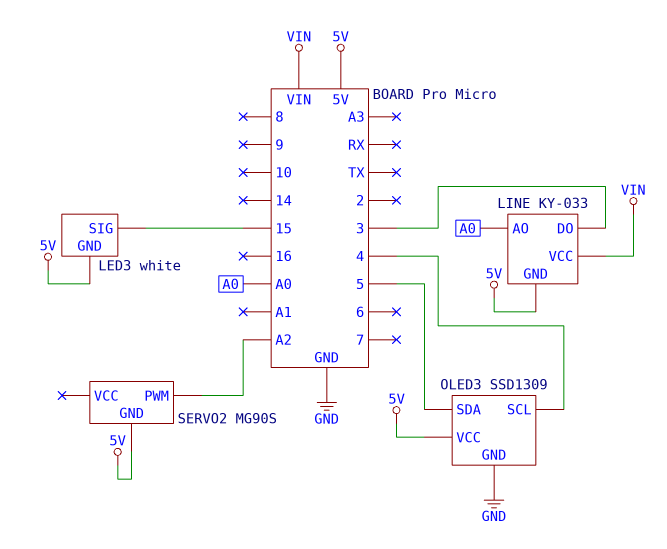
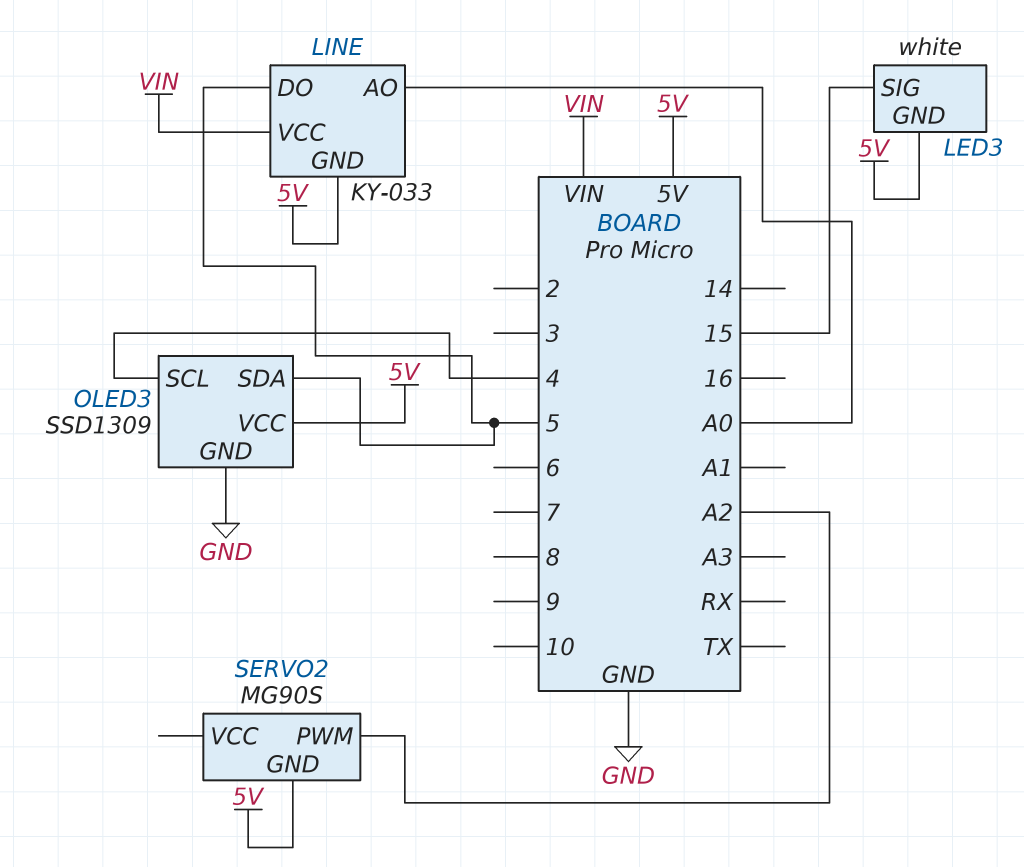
LINE pin DO: 3 -> 5

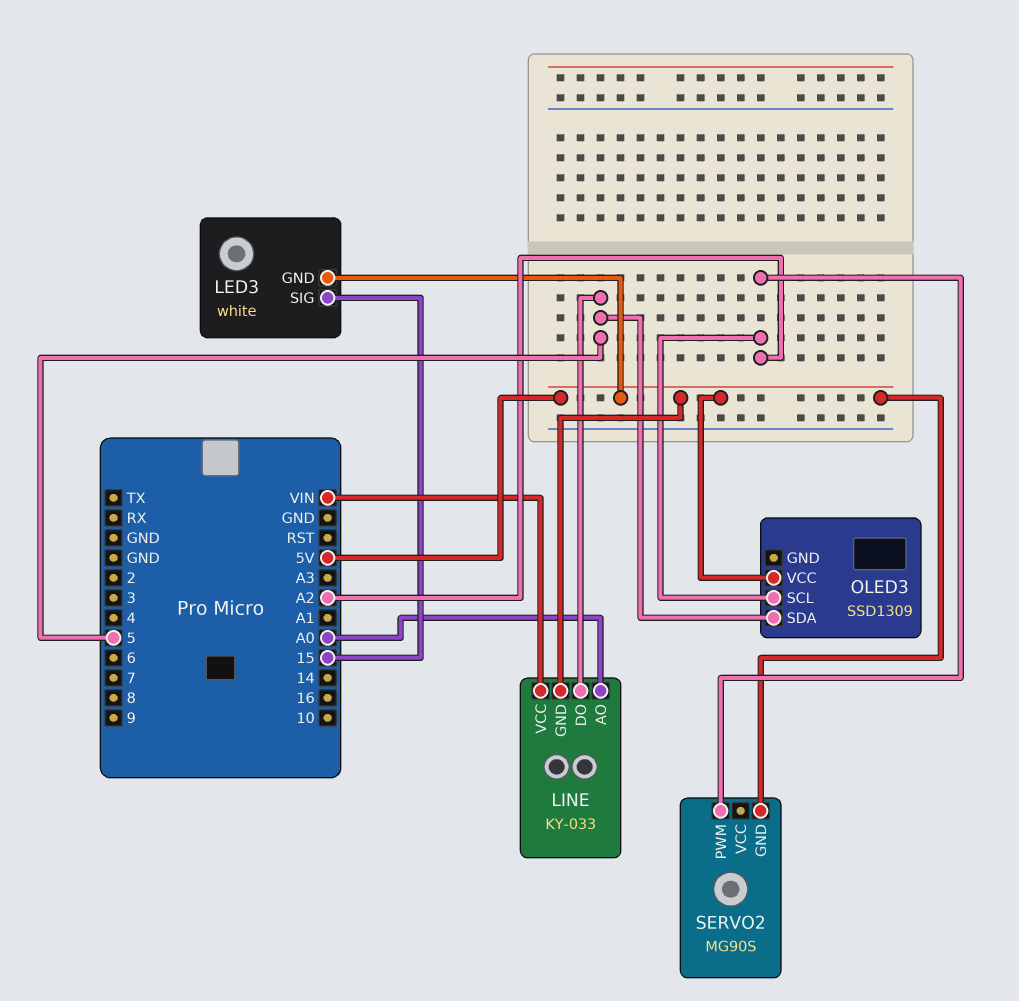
OLED3 pin GND: GND -> none
OLED3 pin SCL: 4 -> A2

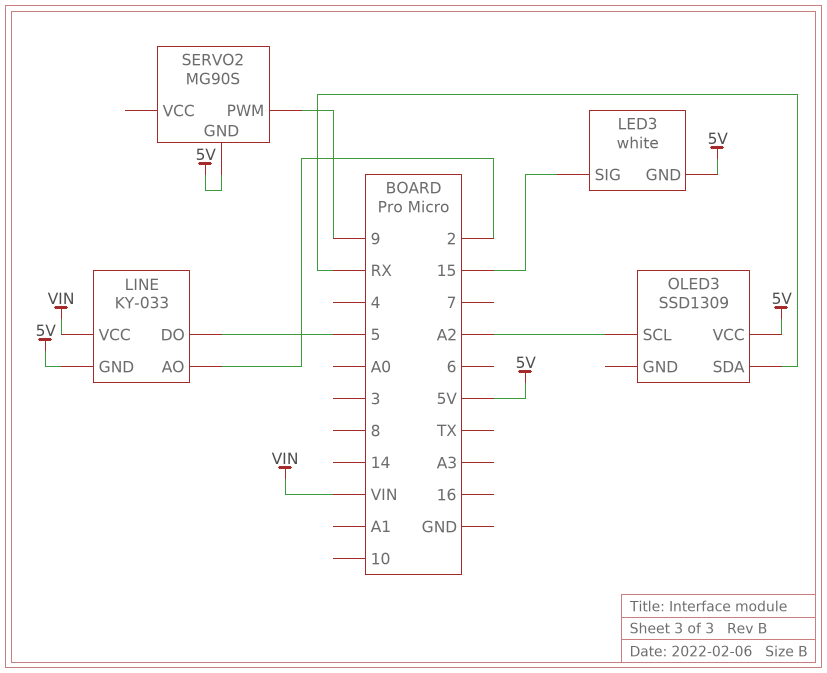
LINE pin AO: A0 -> 2
OLED3 pin SDA: 5 -> RX
SERVO2 pin PWM: A2 -> 9

